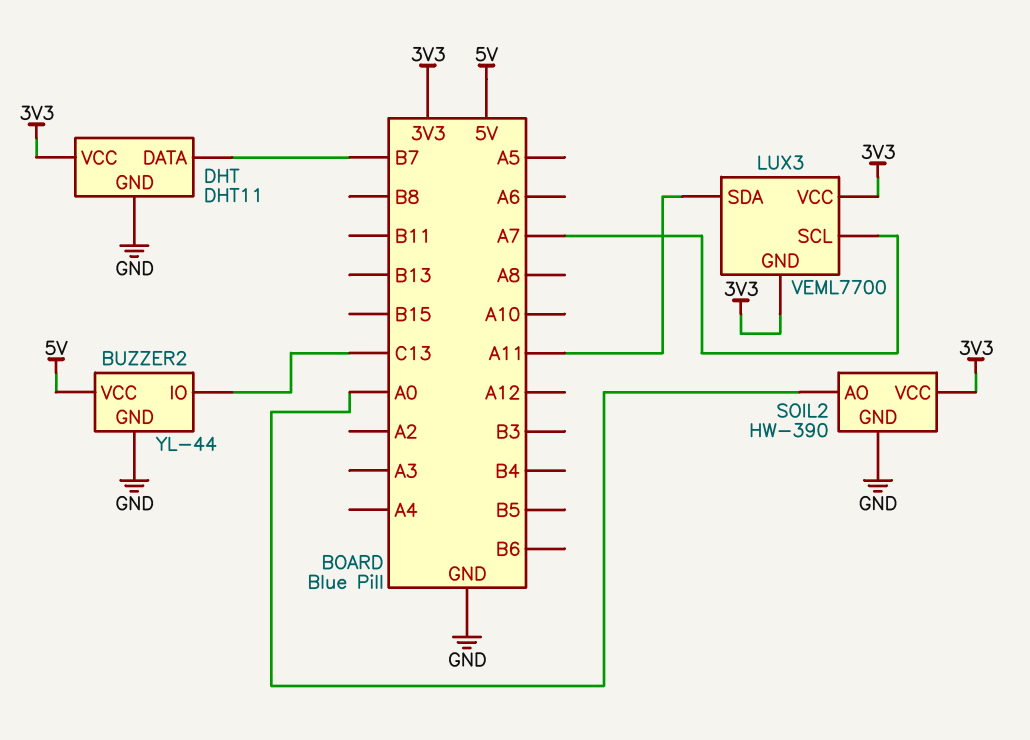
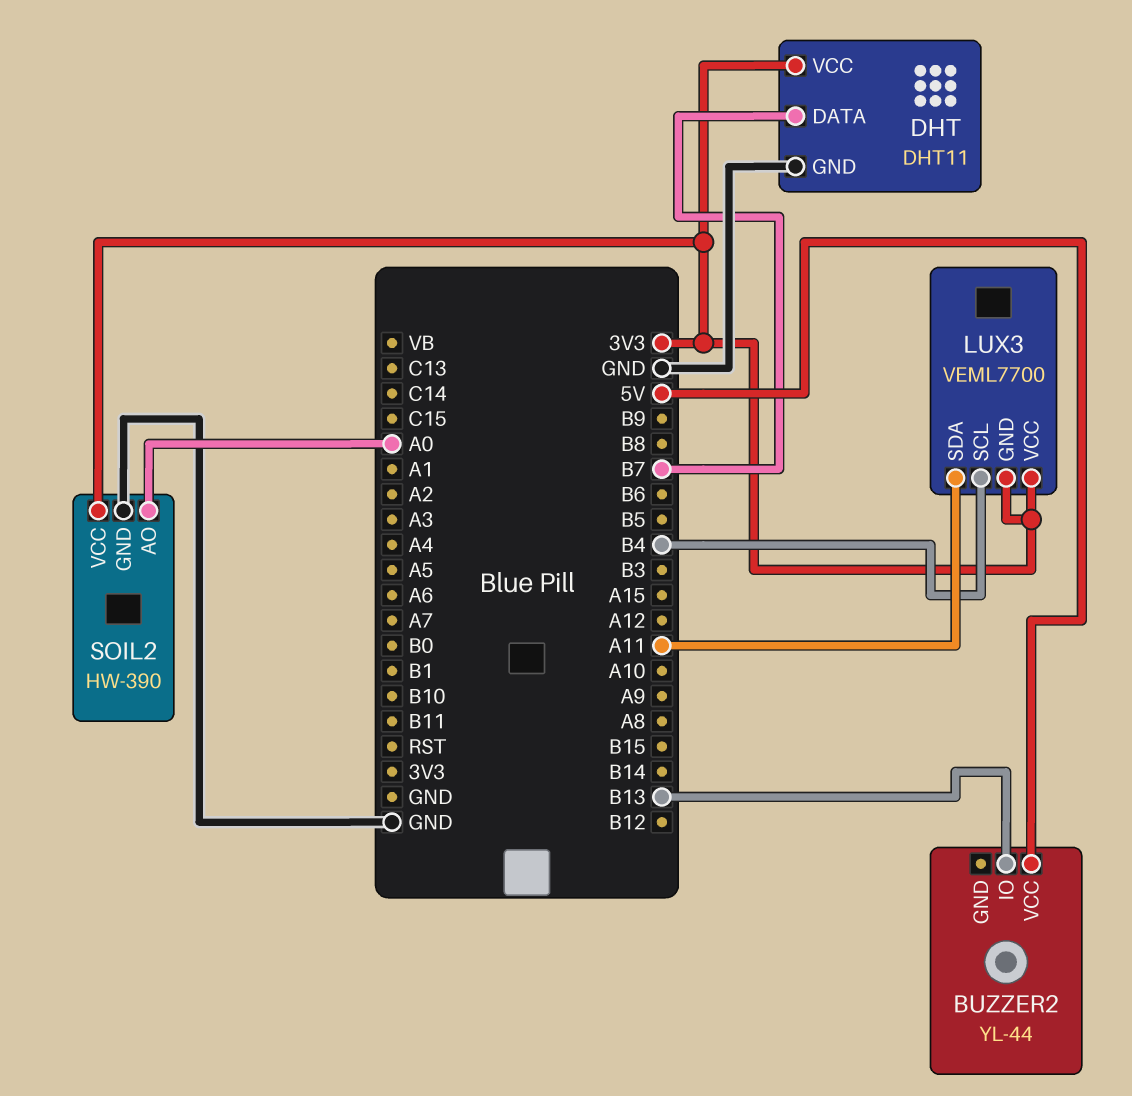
BUZZER2 pin GND: GND -> none
BUZZER2 pin IO: C13 -> B13
LUX3 pin SCL: A7 -> B4

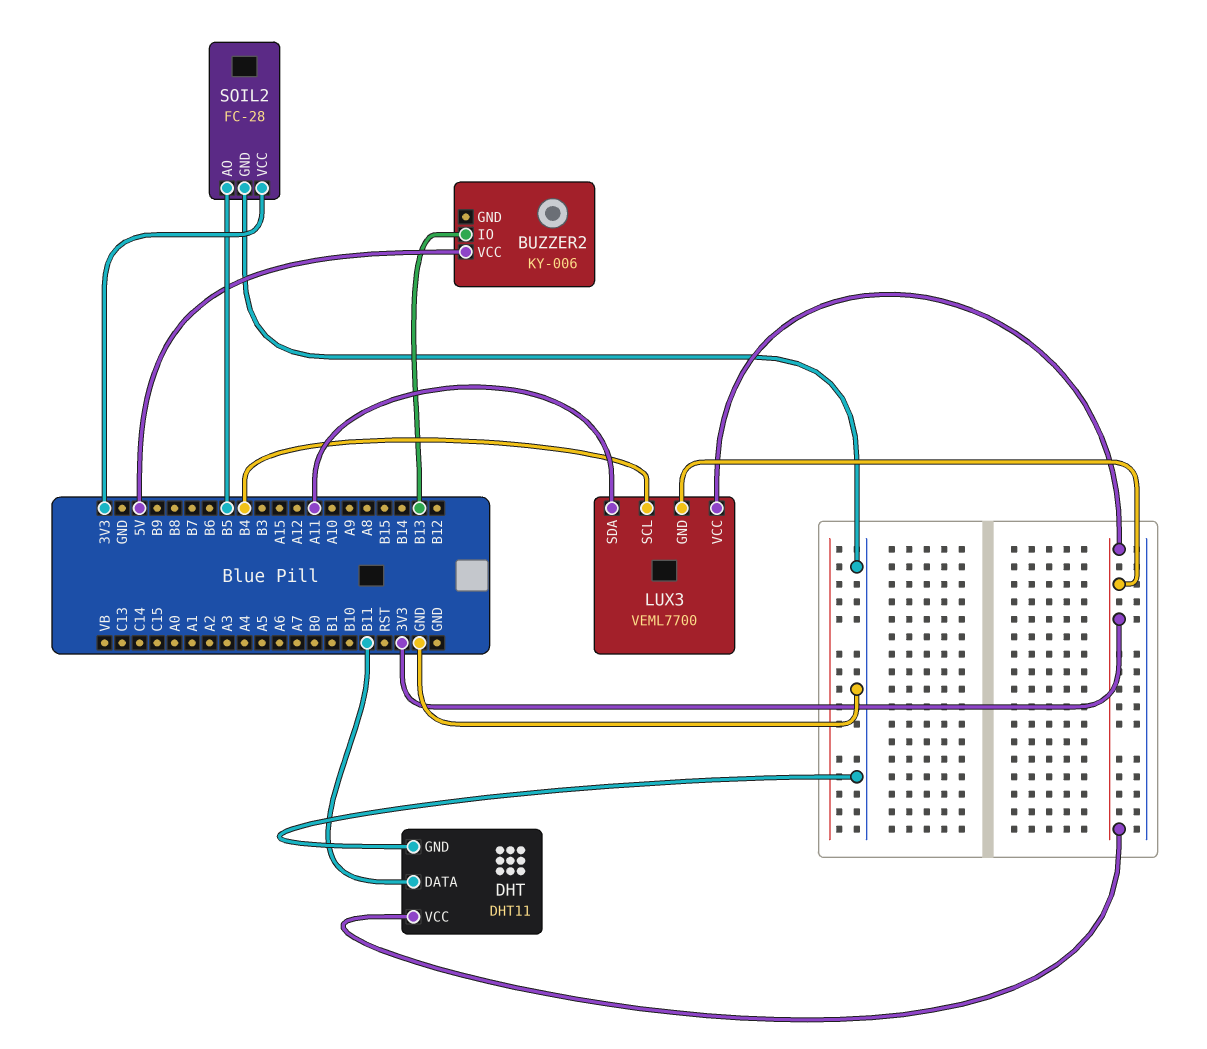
BUZZER2: YL-44 -> KY-006
DHT pin DATA: B7 -> B11
SOIL2: HW-390 -> FC-28
SOIL2 pin AO: A0 -> B5

